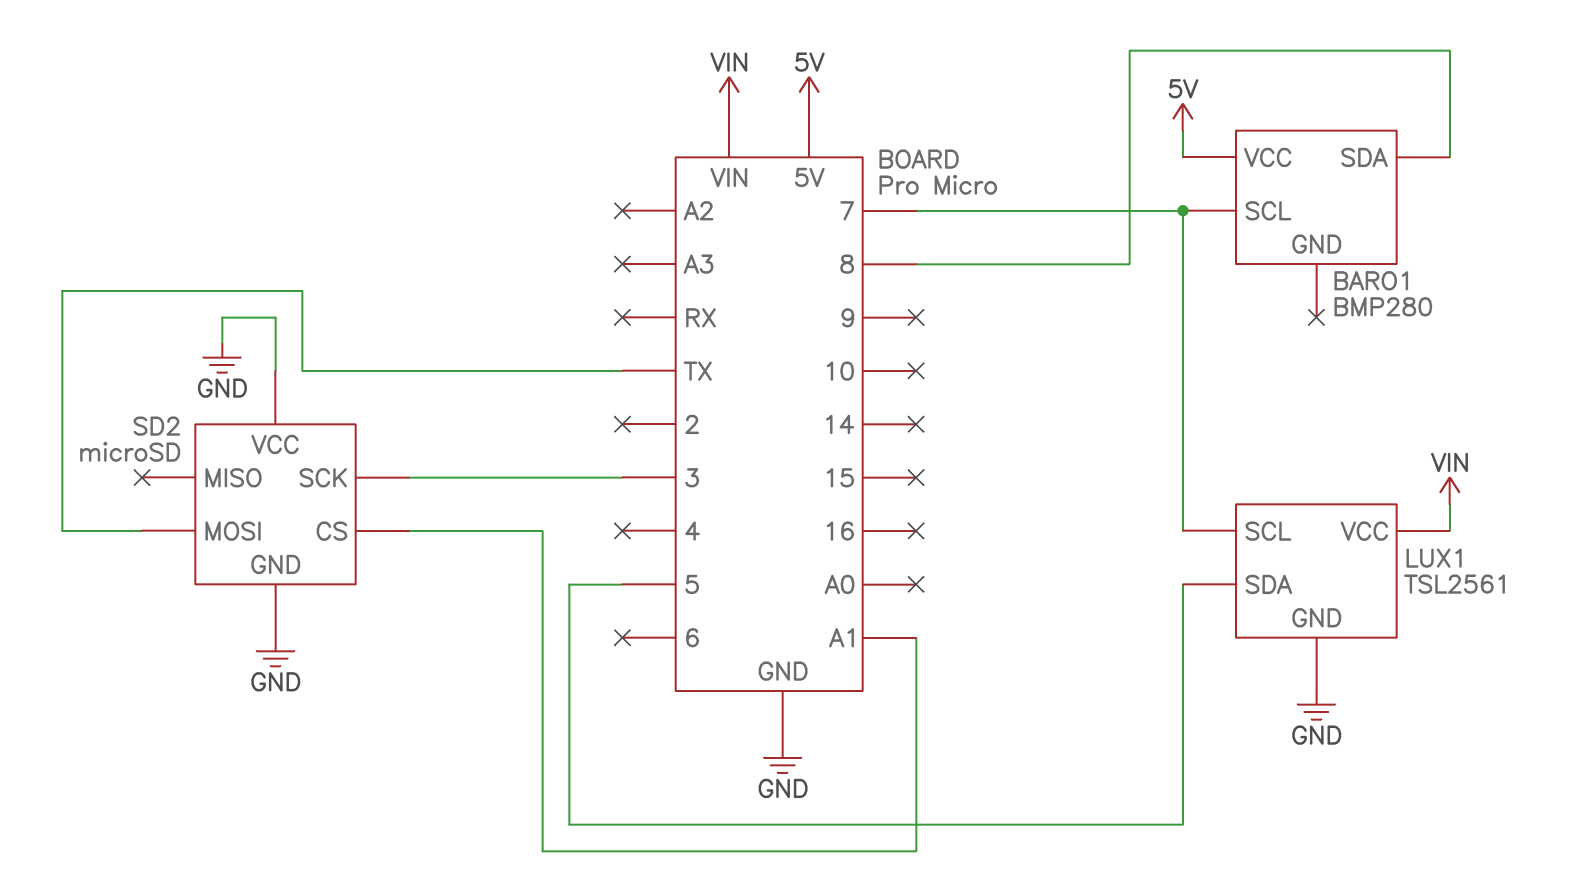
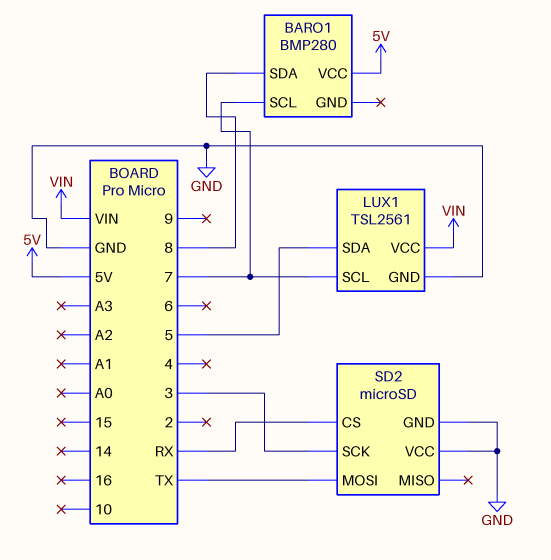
SD2 pin CS: A1 -> RX

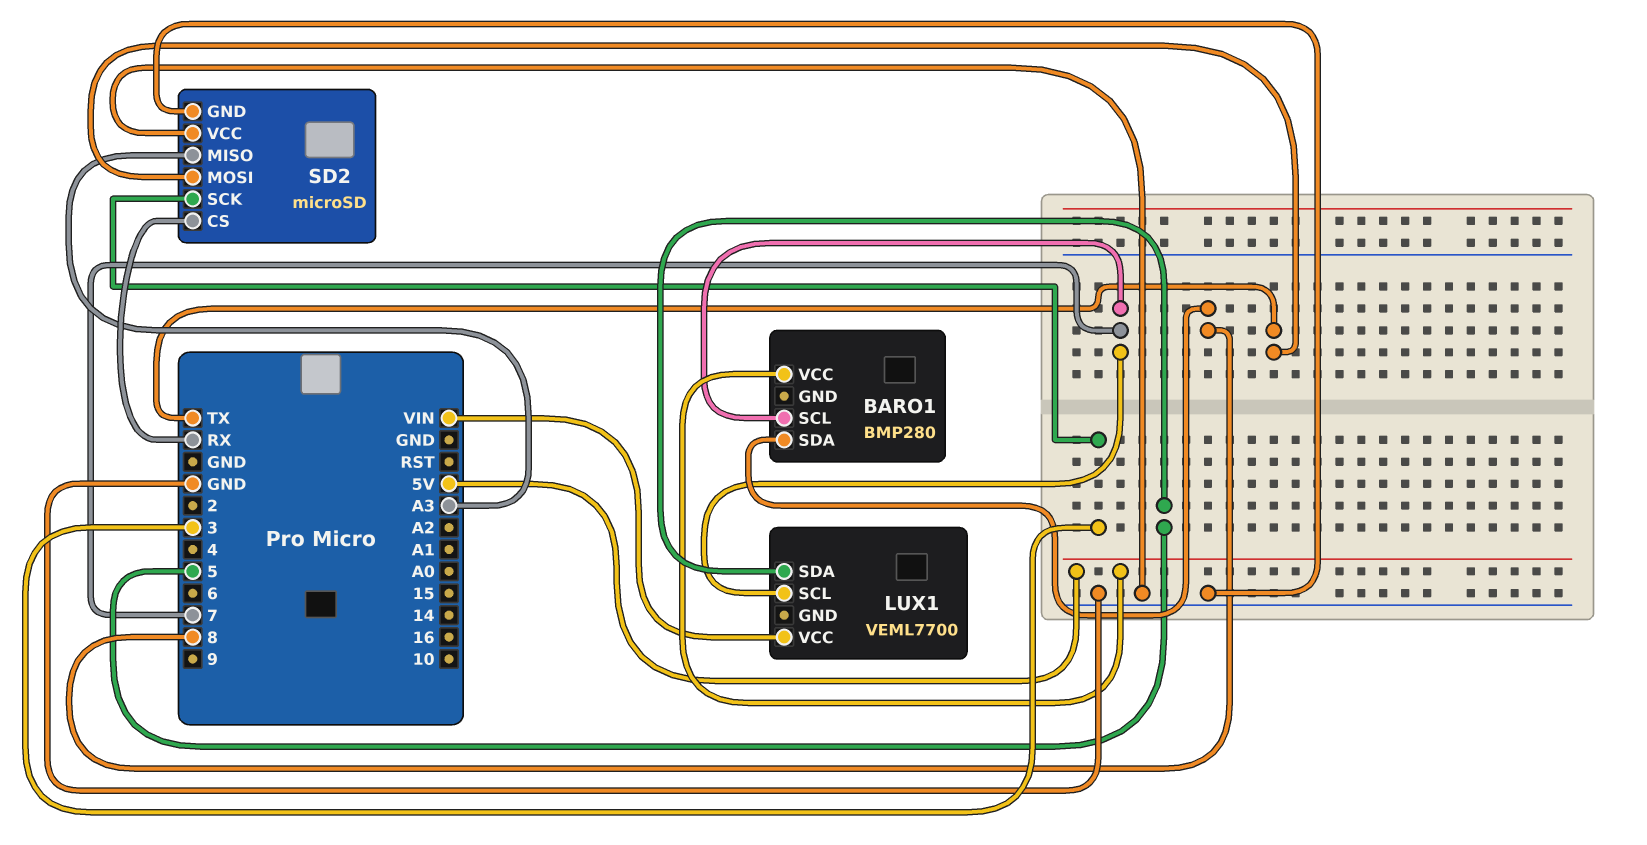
LUX1: TSL2561 -> VEML7700
LUX1 pin GND: GND -> none
SD2 pin MISO: none -> A3

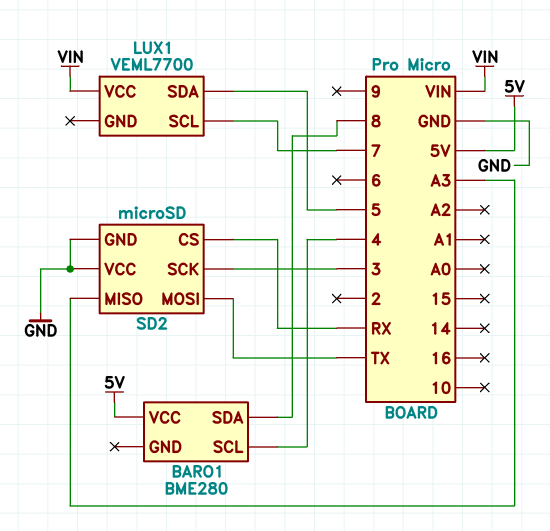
BARO1: BMP280 -> BME280
BARO1 pin SCL: 7 -> 4

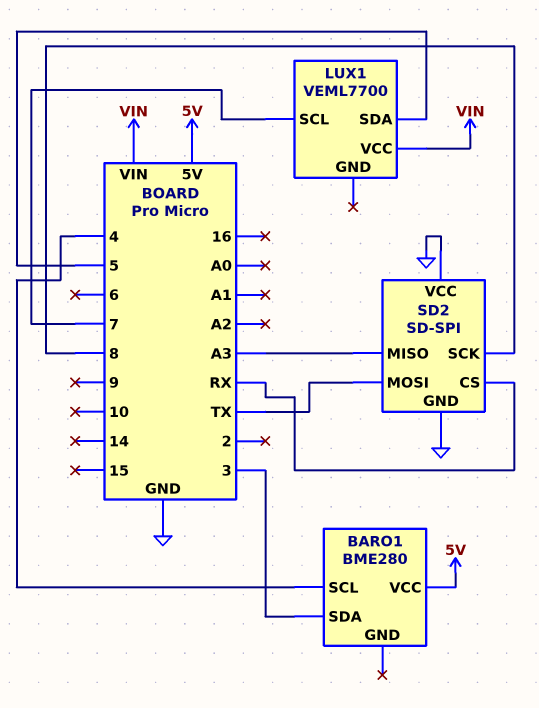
BARO1 pin SDA: 8 -> 3
SD2: microSD -> SD-SPI
SD2 pin SCK: 3 -> 8

